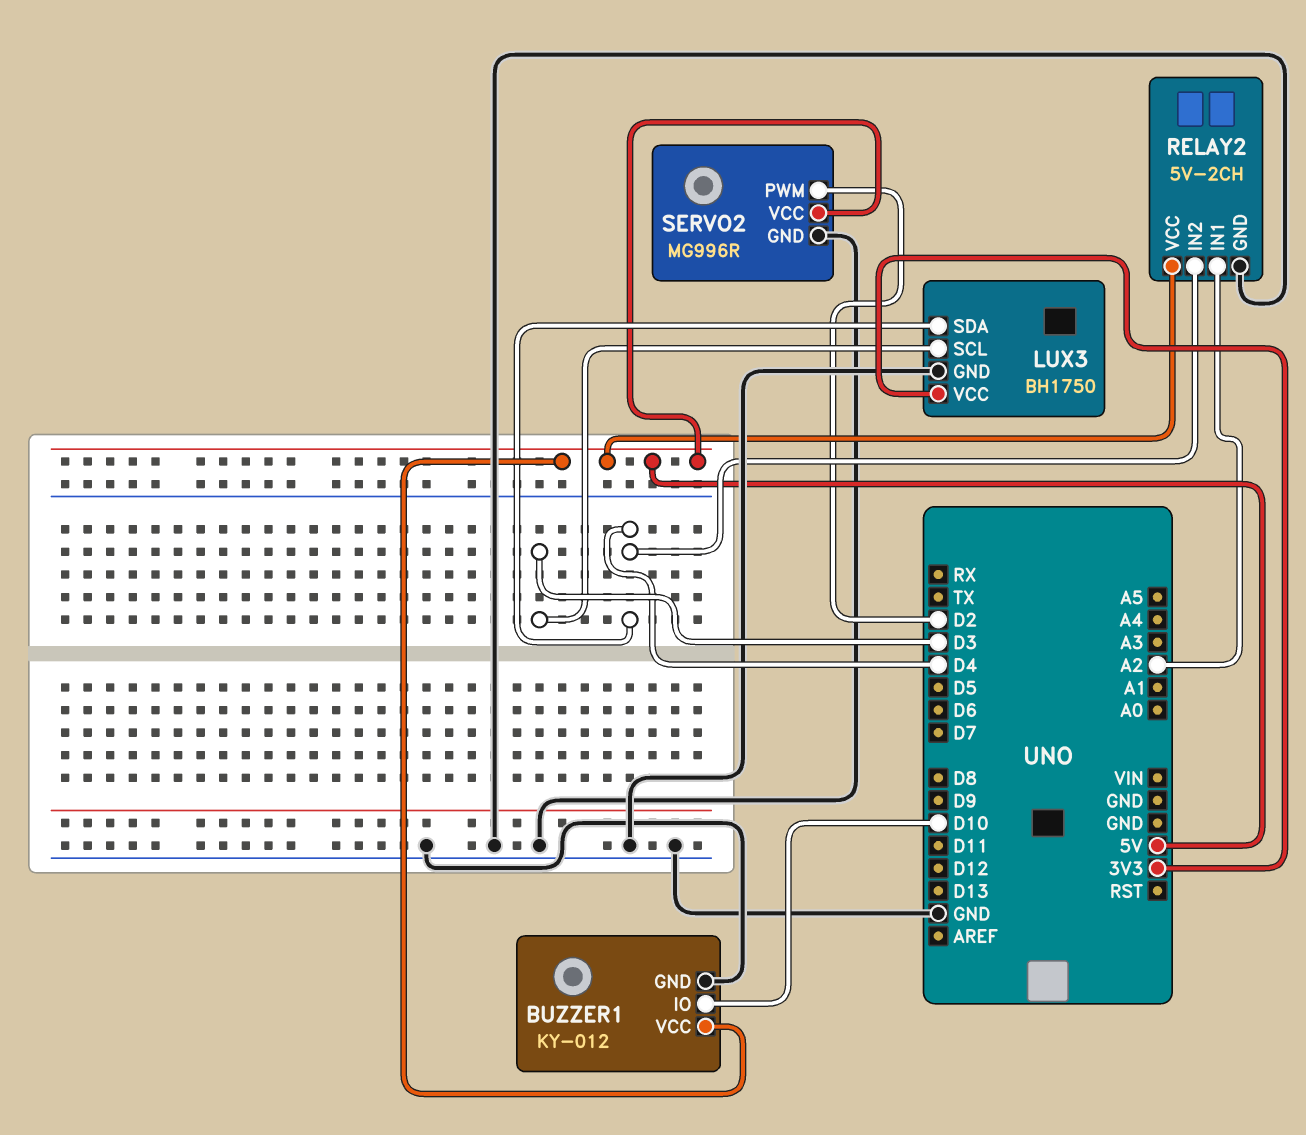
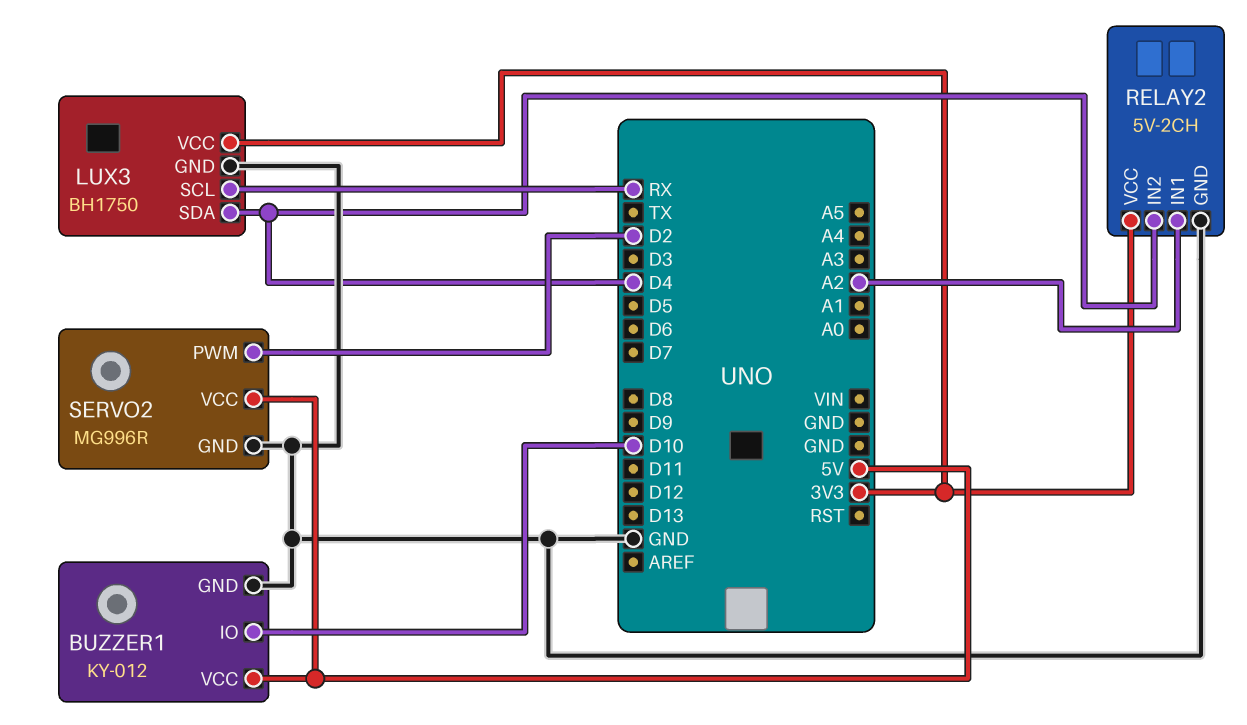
LUX3 pin SCL: D3 -> RX
RELAY2 pin VCC: 5V -> 3V3

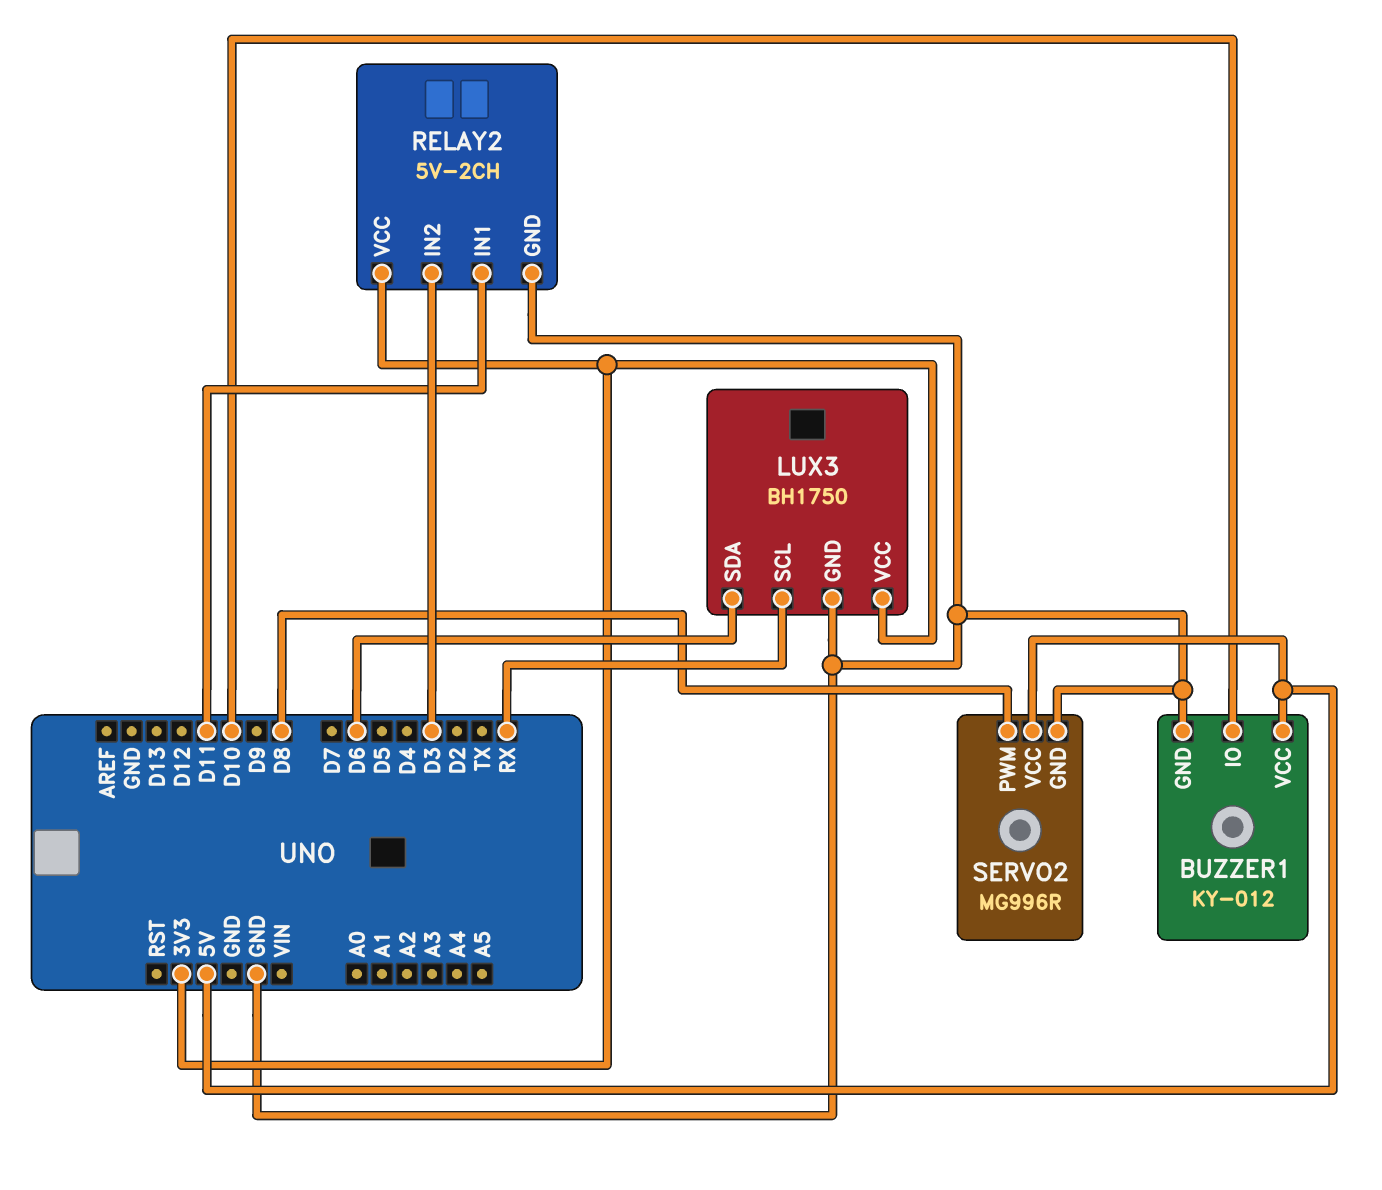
LUX3 pin SDA: D4 -> D6
RELAY2 pin IN1: A2 -> D11
RELAY2 pin IN2: D4 -> D3
SERVO2 pin PWM: D2 -> D8

